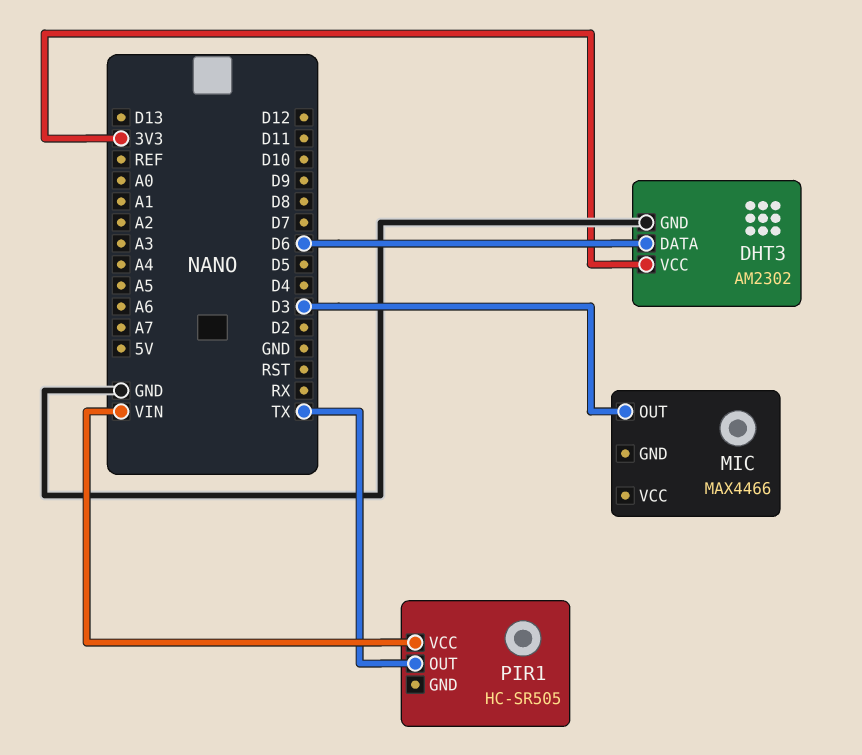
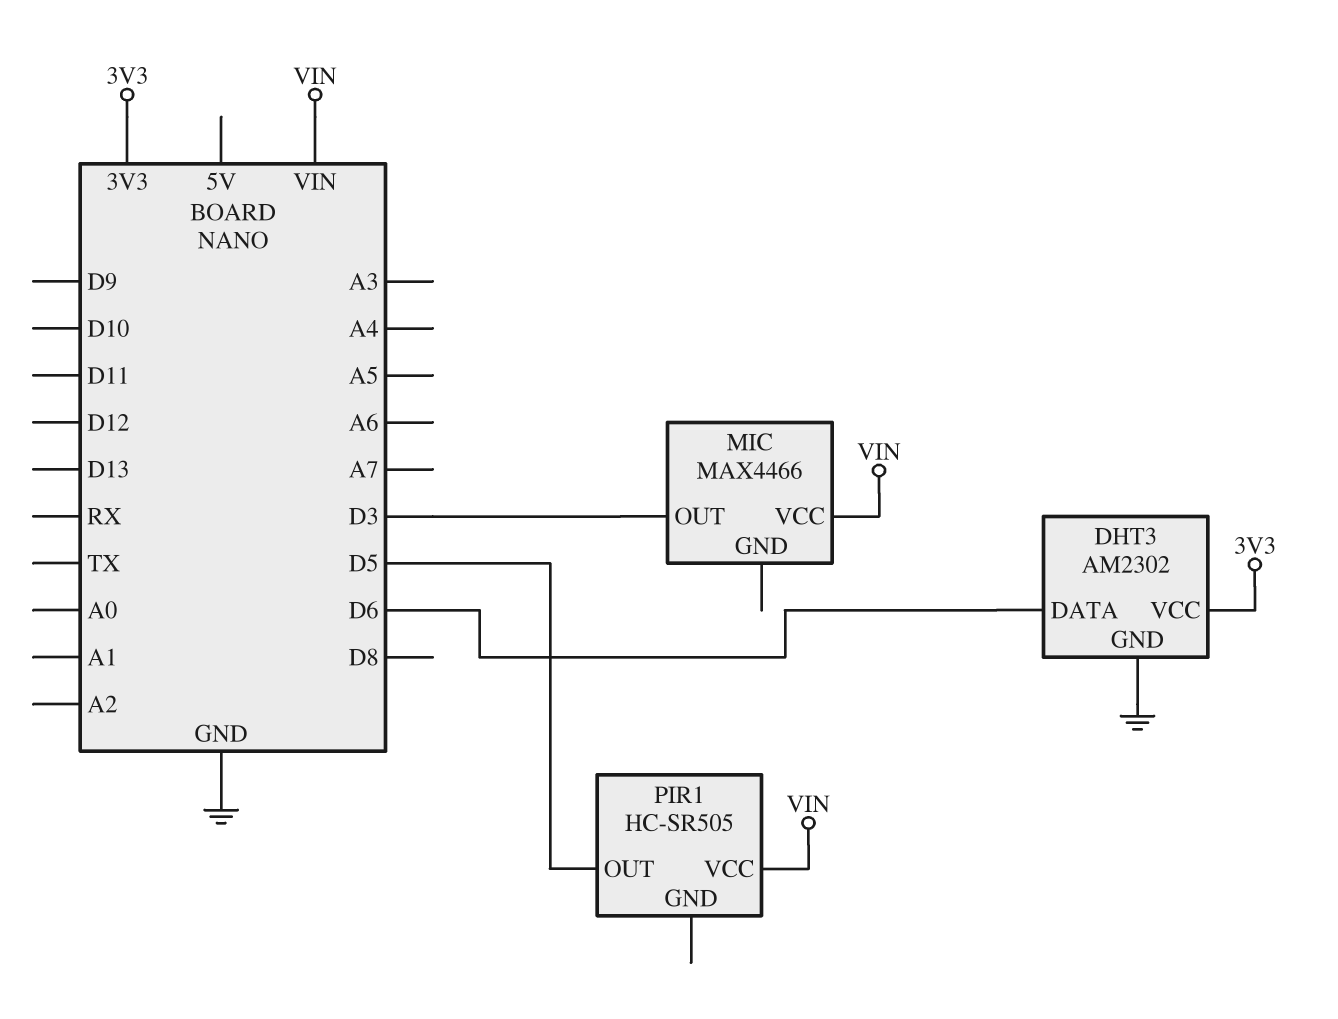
MIC pin VCC: none -> VIN
PIR1 pin OUT: TX -> D5

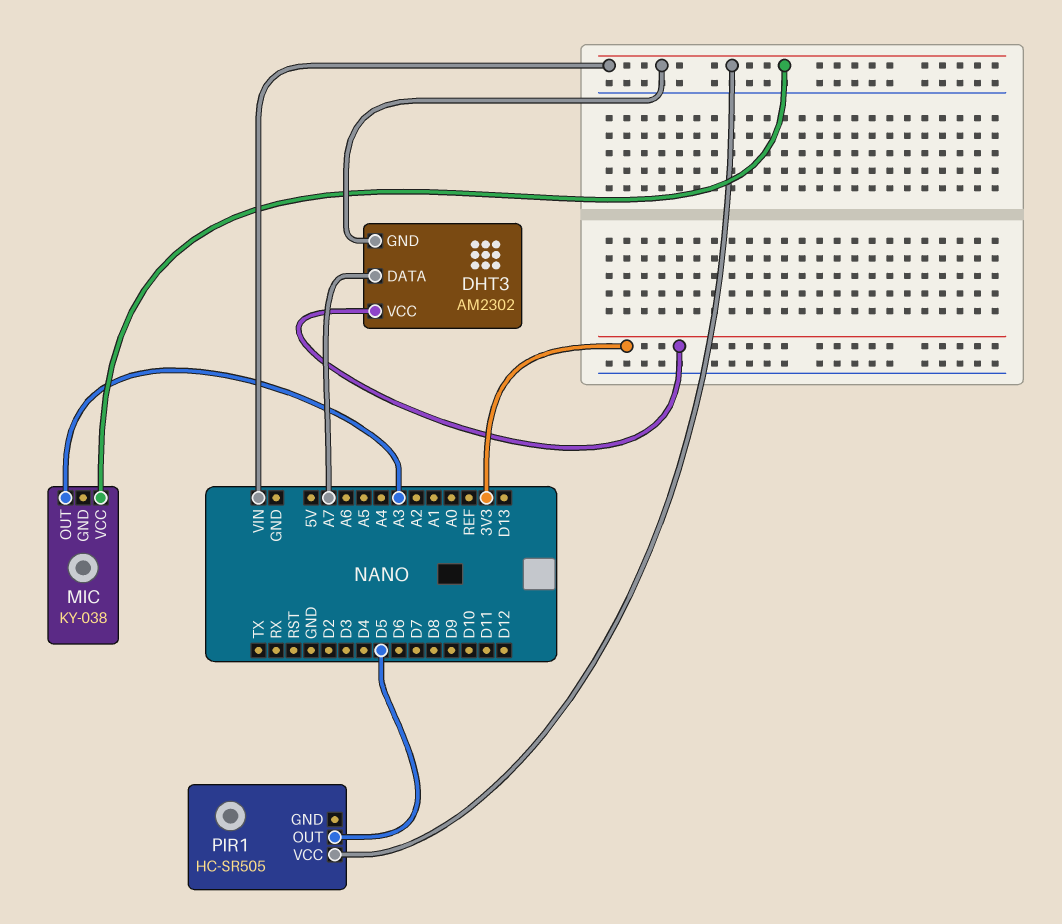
DHT3 pin DATA: D6 -> A7
DHT3 pin GND: GND -> VIN
MIC: MAX4466 -> KY-038
MIC pin OUT: D3 -> A3

